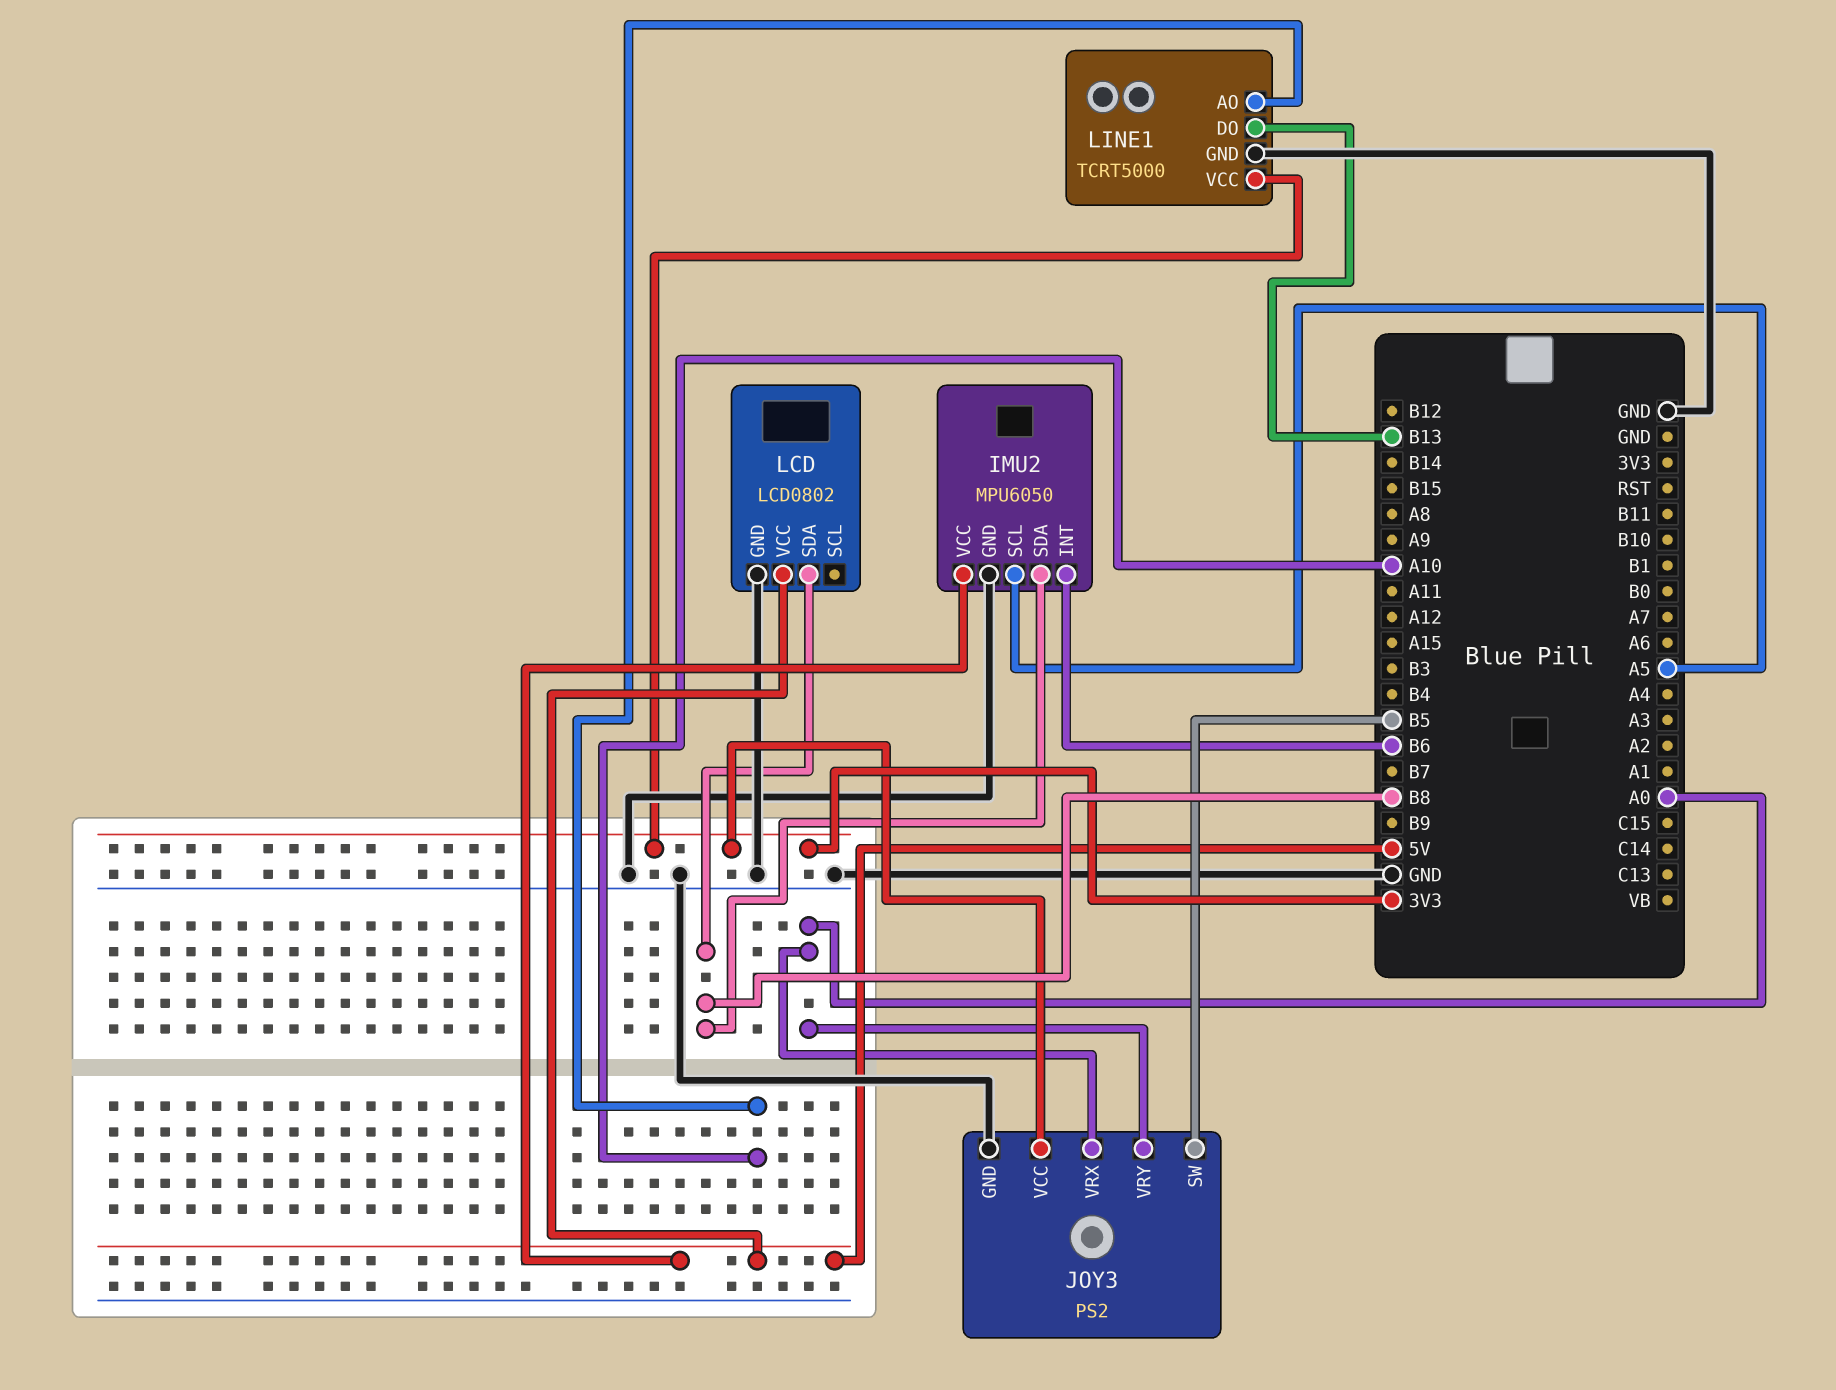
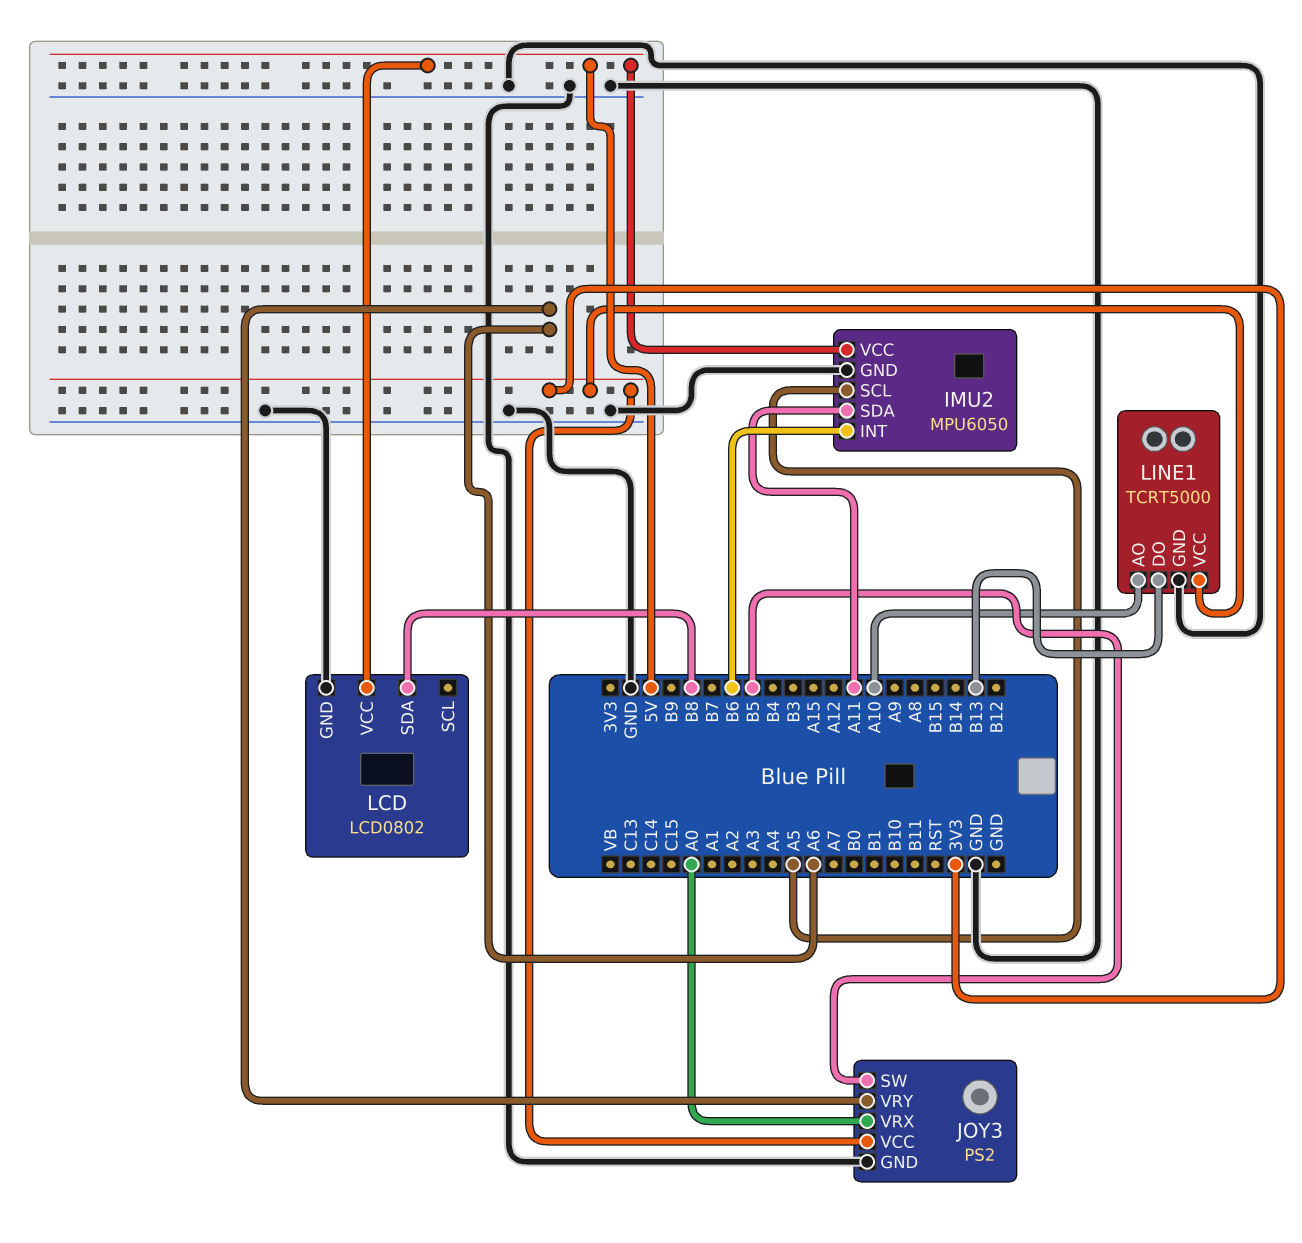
IMU2 pin SDA: B8 -> A11
JOY3 pin VRY: A0 -> A6

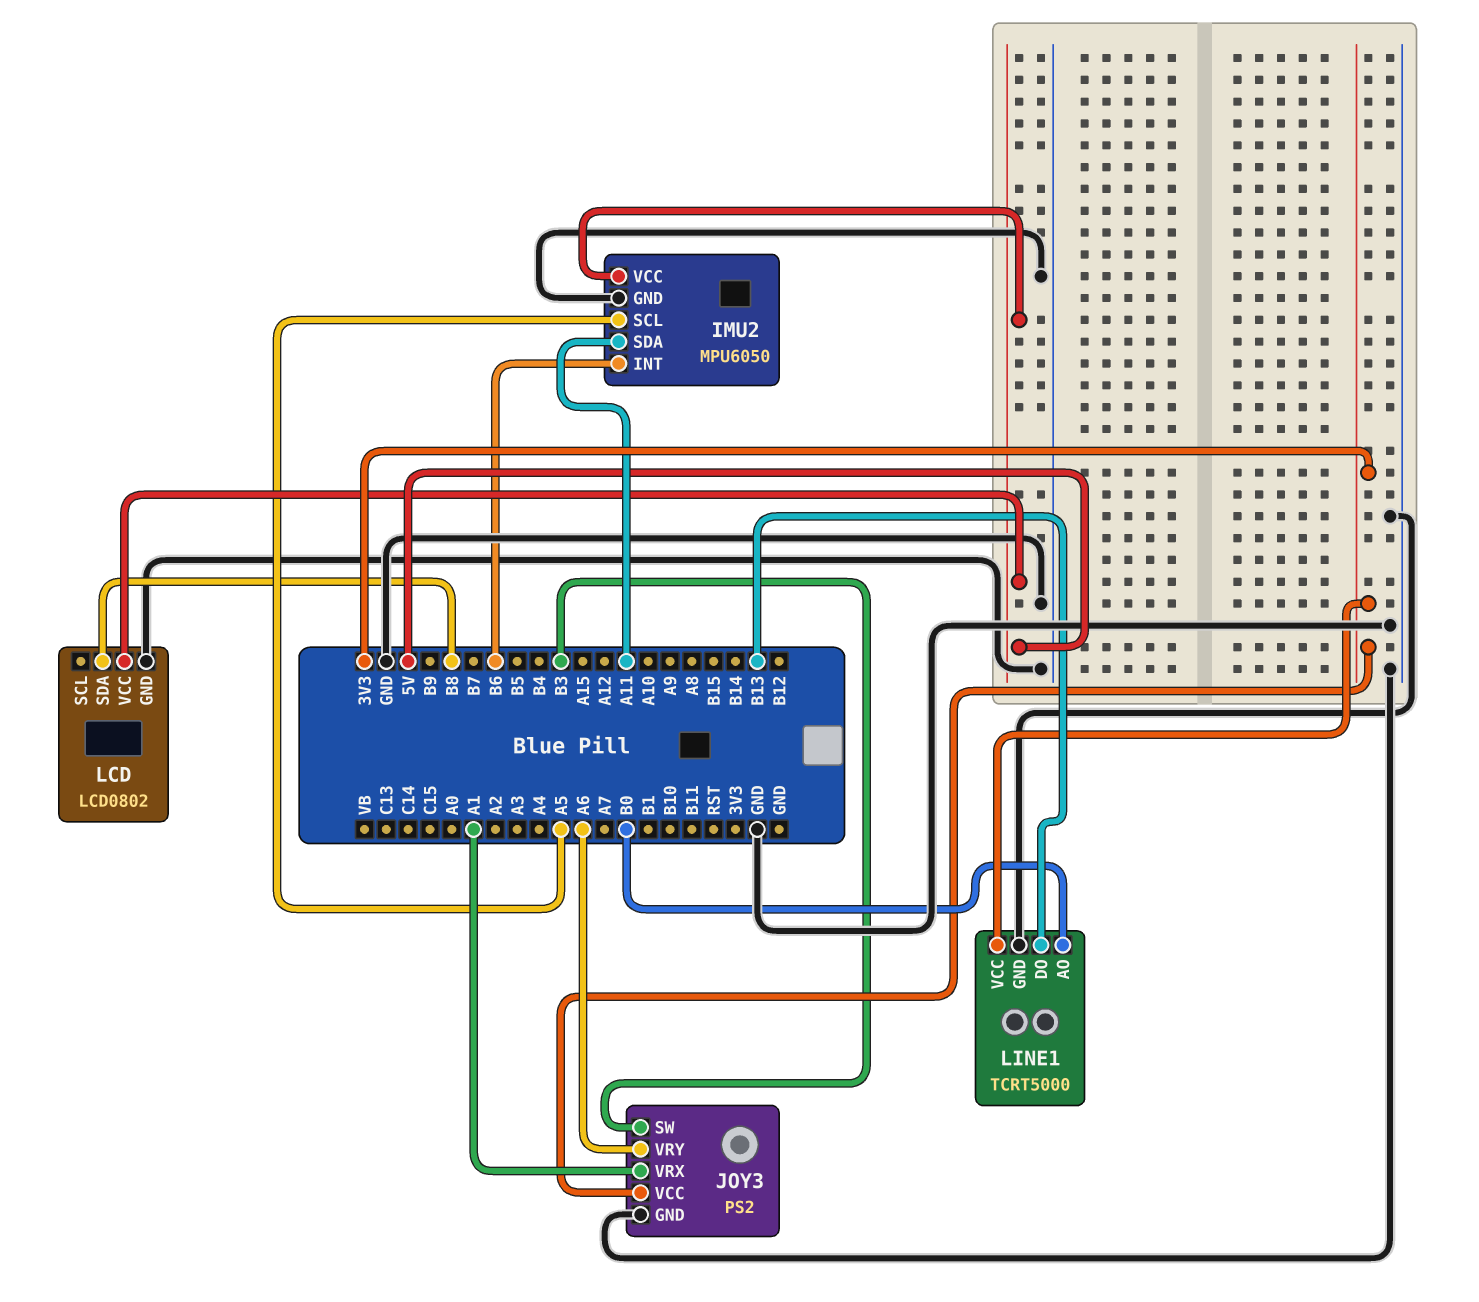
JOY3 pin SW: B5 -> B3
JOY3 pin VRX: A0 -> A1
LINE1 pin AO: A10 -> B0

